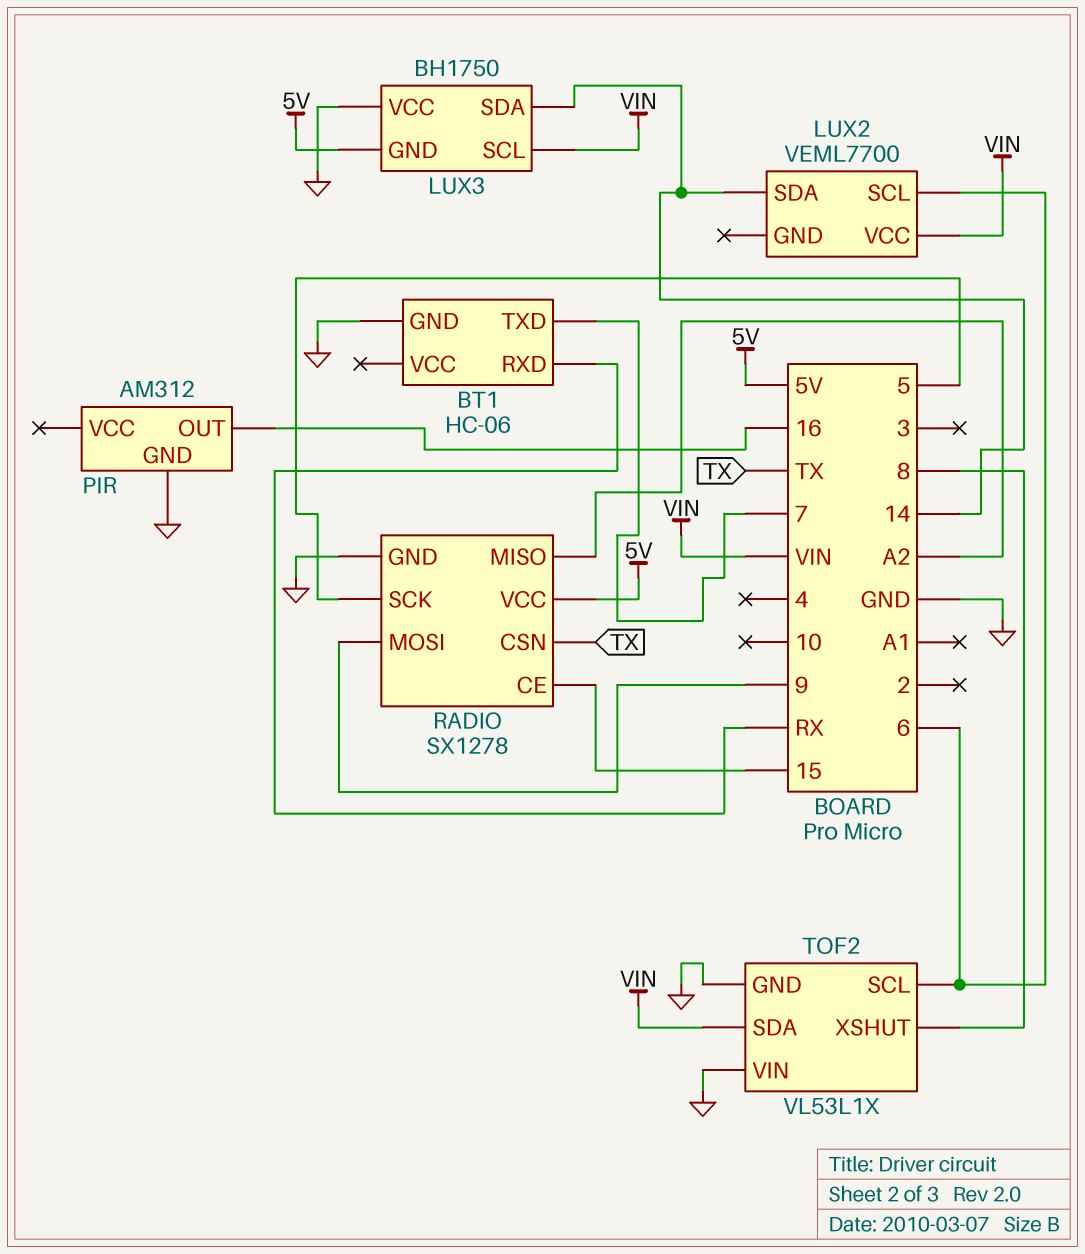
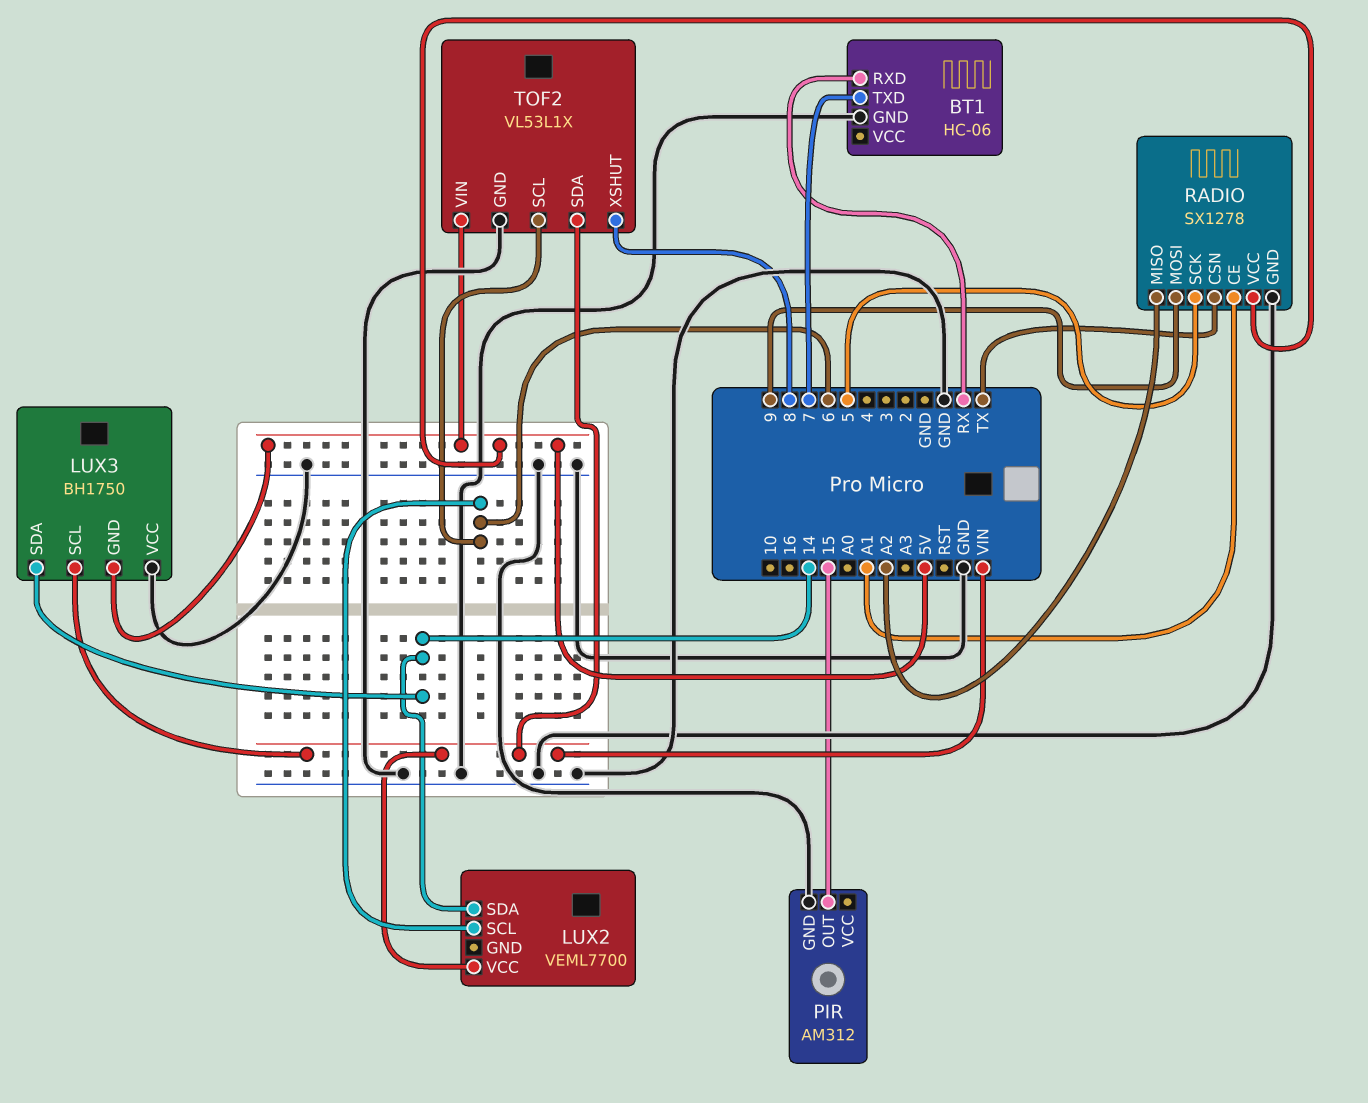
PIR pin OUT: 16 -> 15
RADIO pin CE: 15 -> A1
TOF2 pin VIN: GND -> 5V

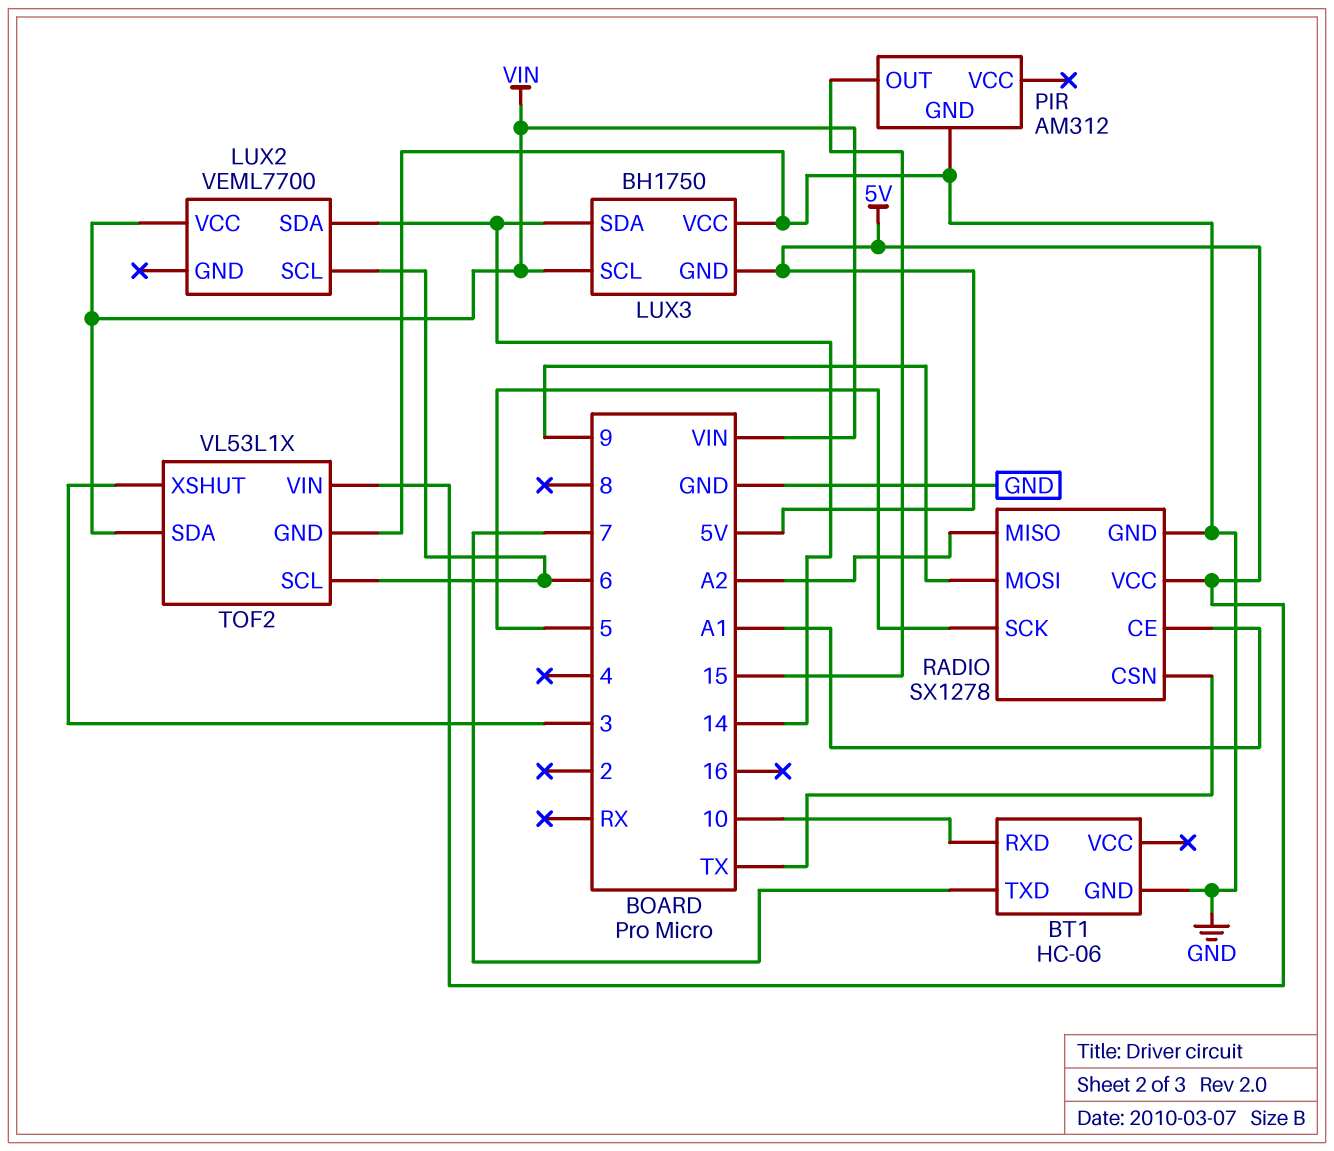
BT1 pin RXD: RX -> 10
TOF2 pin XSHUT: 8 -> 3

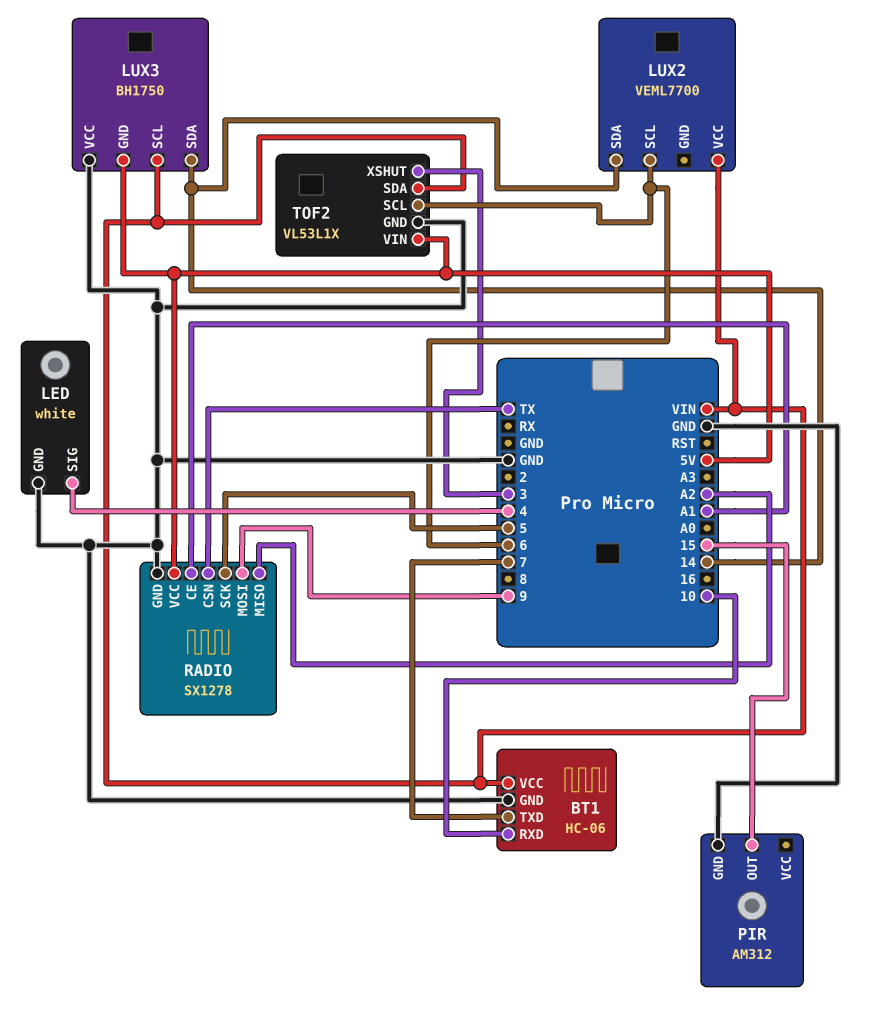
BT1 pin VCC: none -> VIN
LED: none -> white
LED pin GND: none -> GND
LED pin SIG: none -> 4

